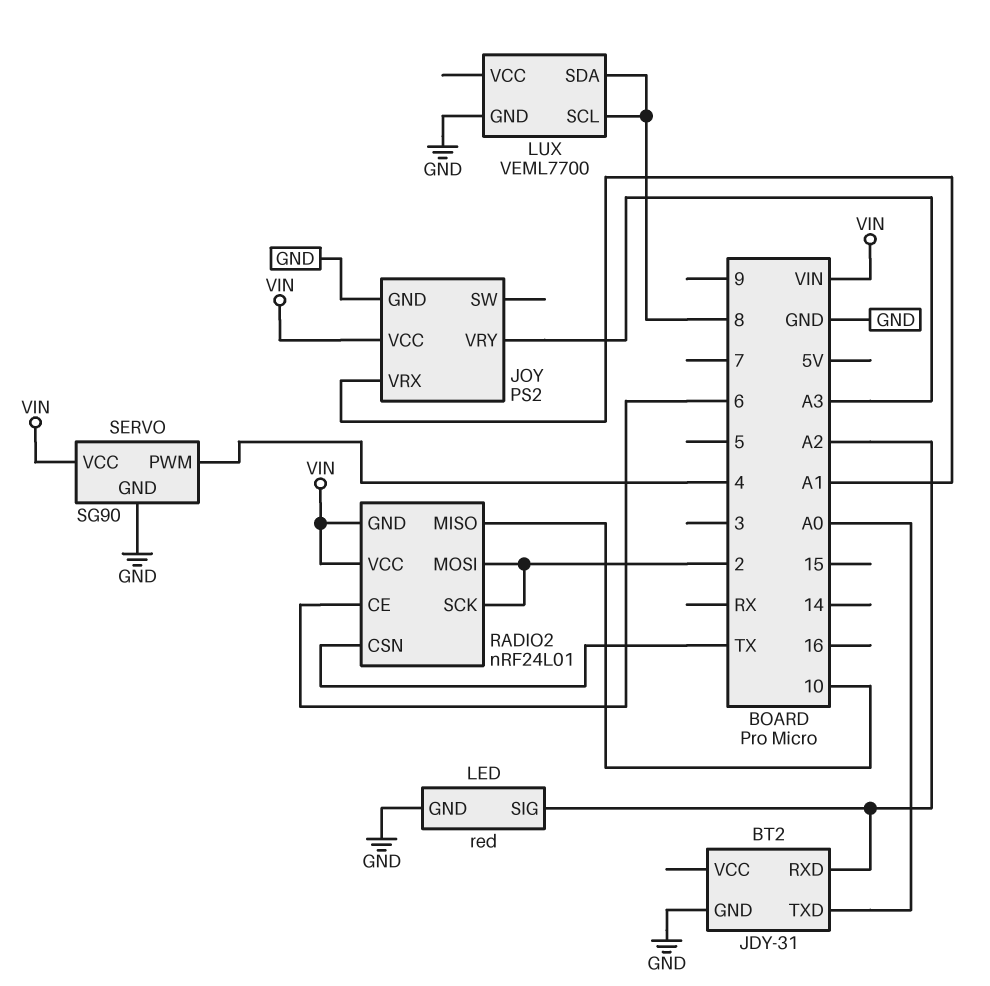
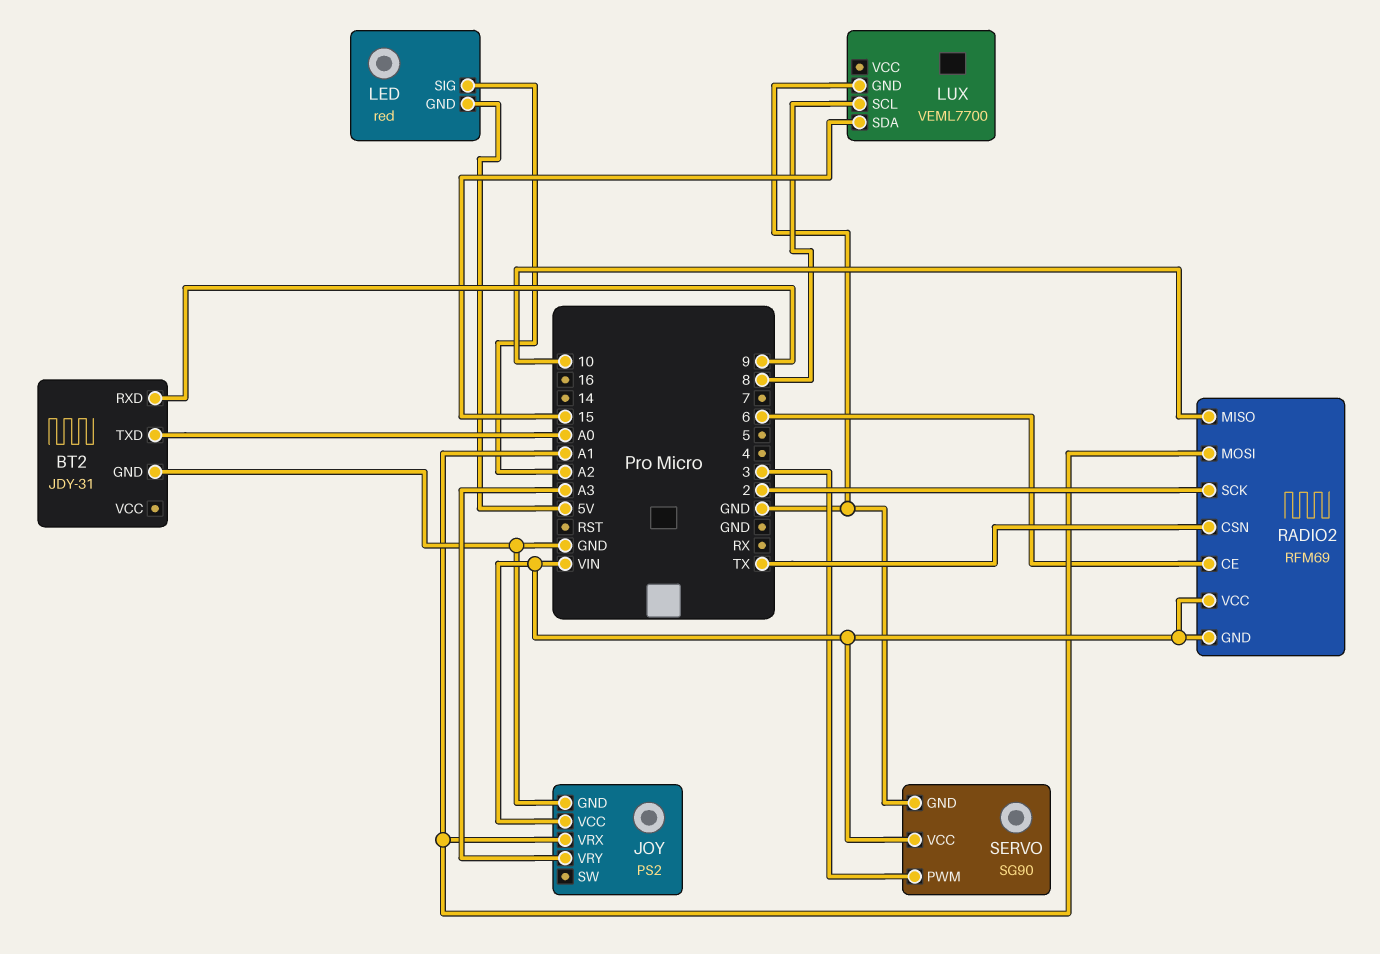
BT2 pin RXD: A2 -> 9
LED pin GND: GND -> 5V
LUX pin SDA: 8 -> 15
RADIO2: nRF24L01 -> RFM69
RADIO2 pin MOSI: 2 -> A1
SERVO pin PWM: 4 -> 3

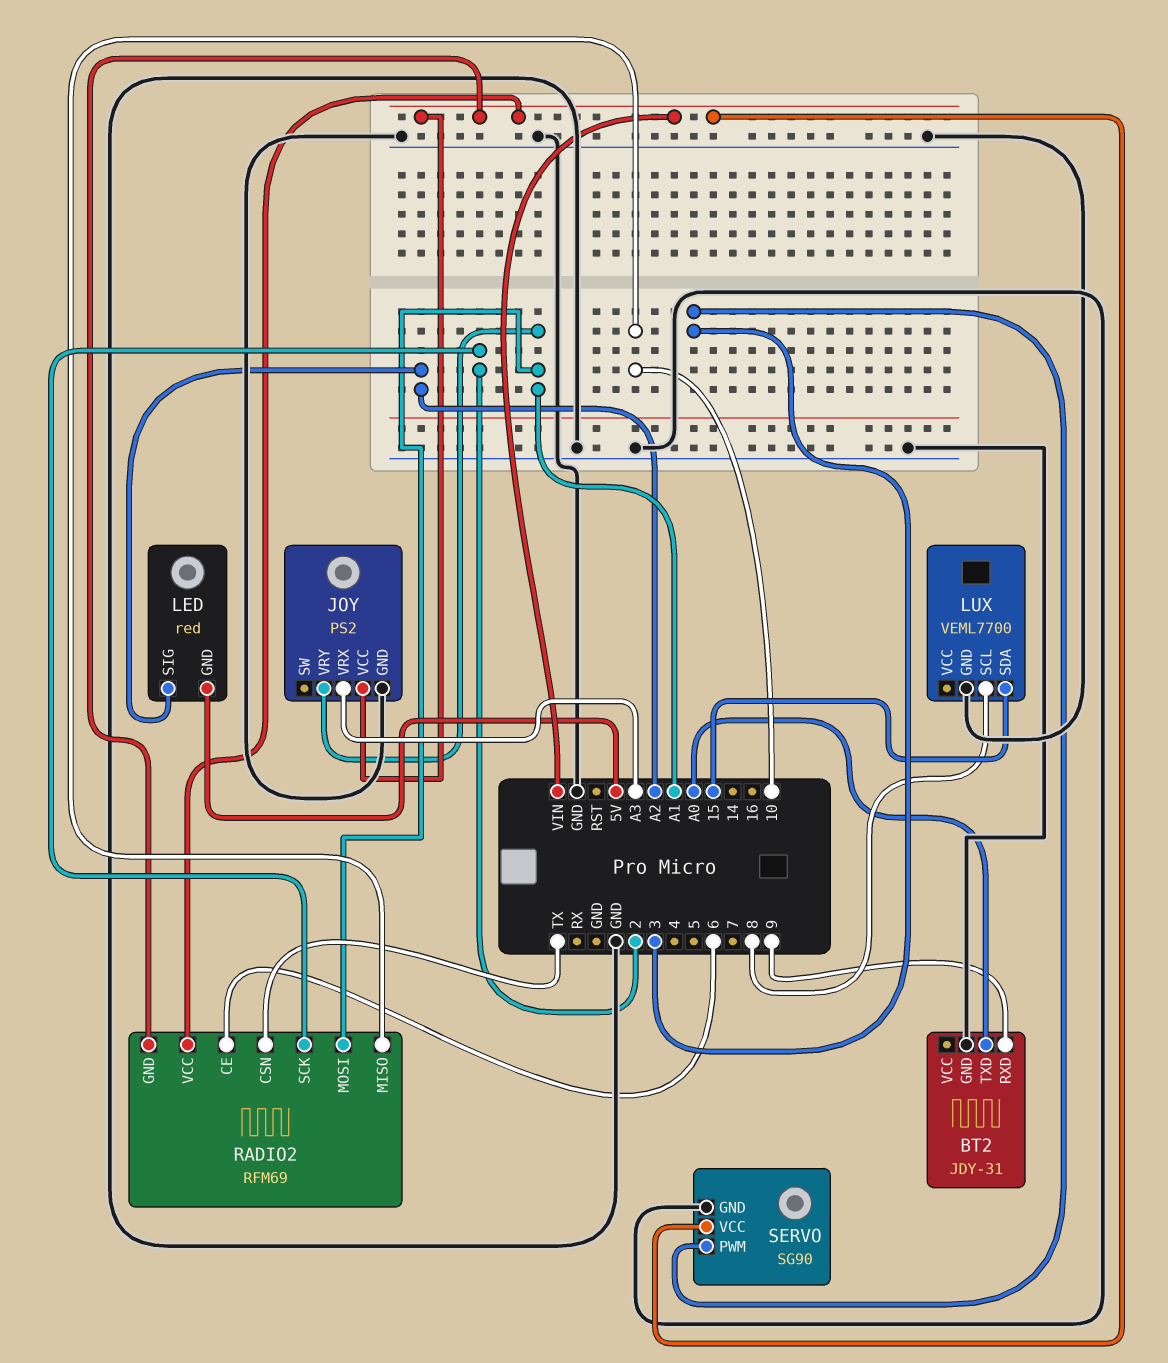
JOY pin VRX: A1 -> A3
JOY pin VRY: A3 -> A1

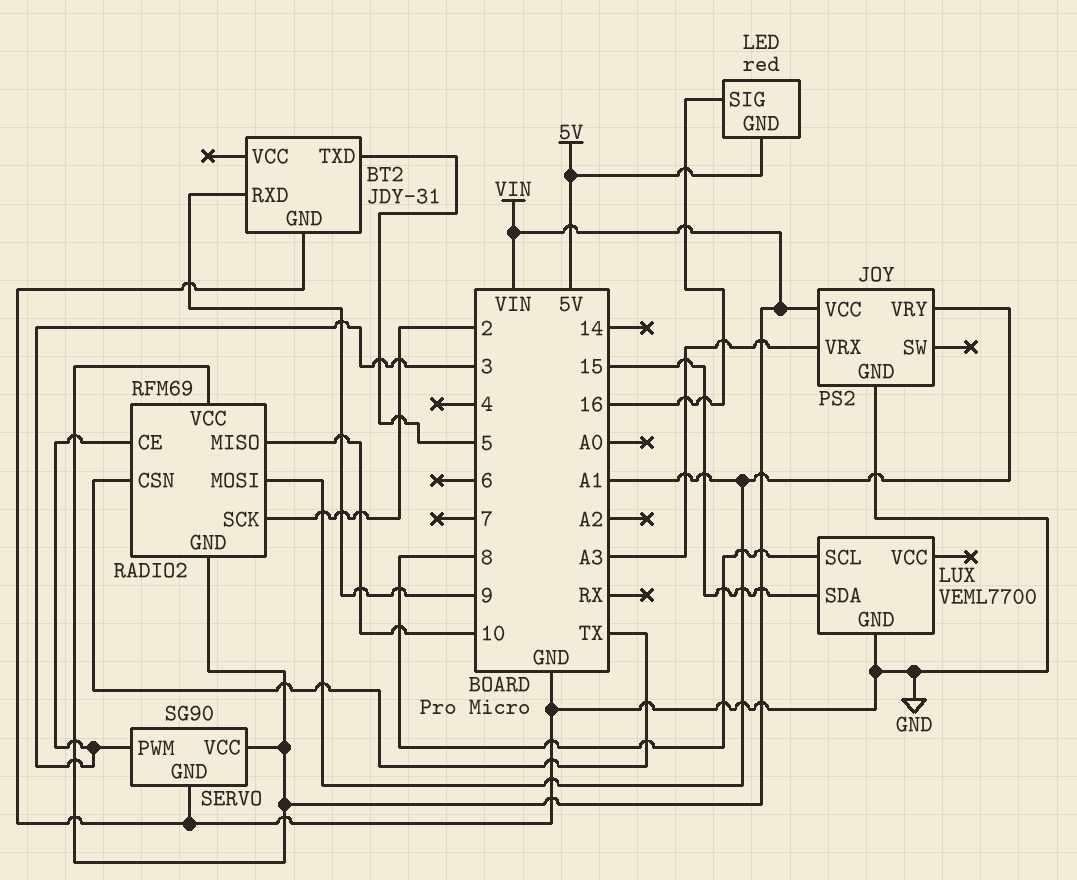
BT2 pin TXD: A0 -> 5
LED pin SIG: A2 -> 16
RADIO2 pin CE: 6 -> 3

